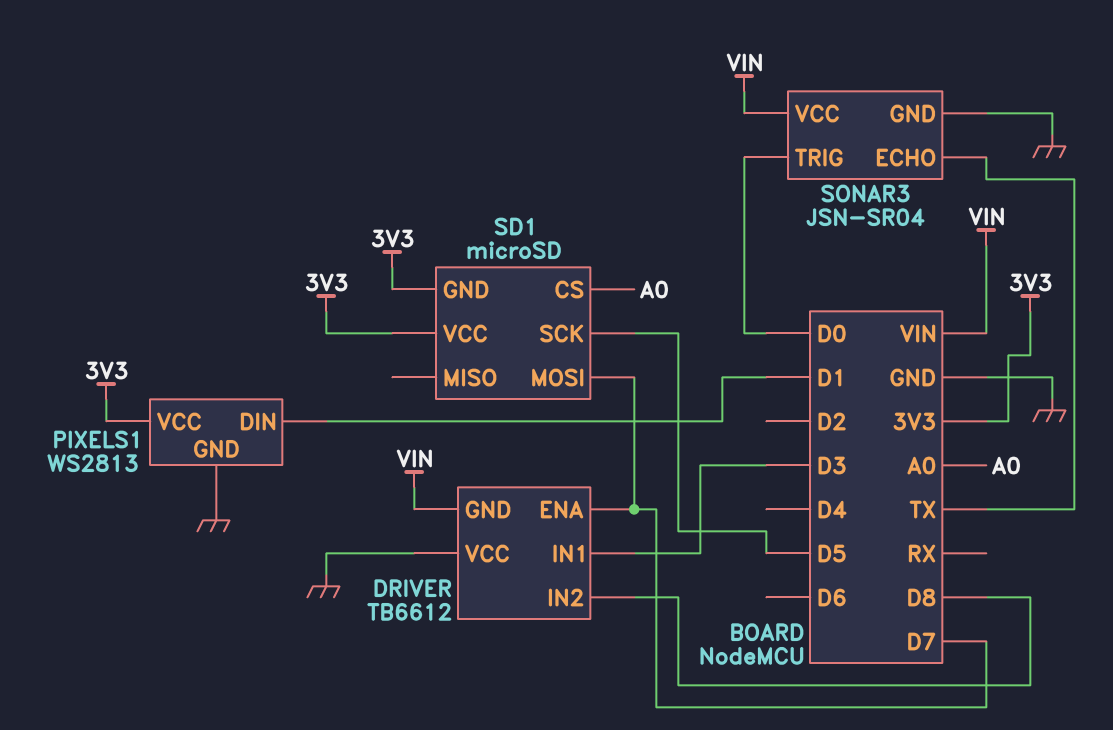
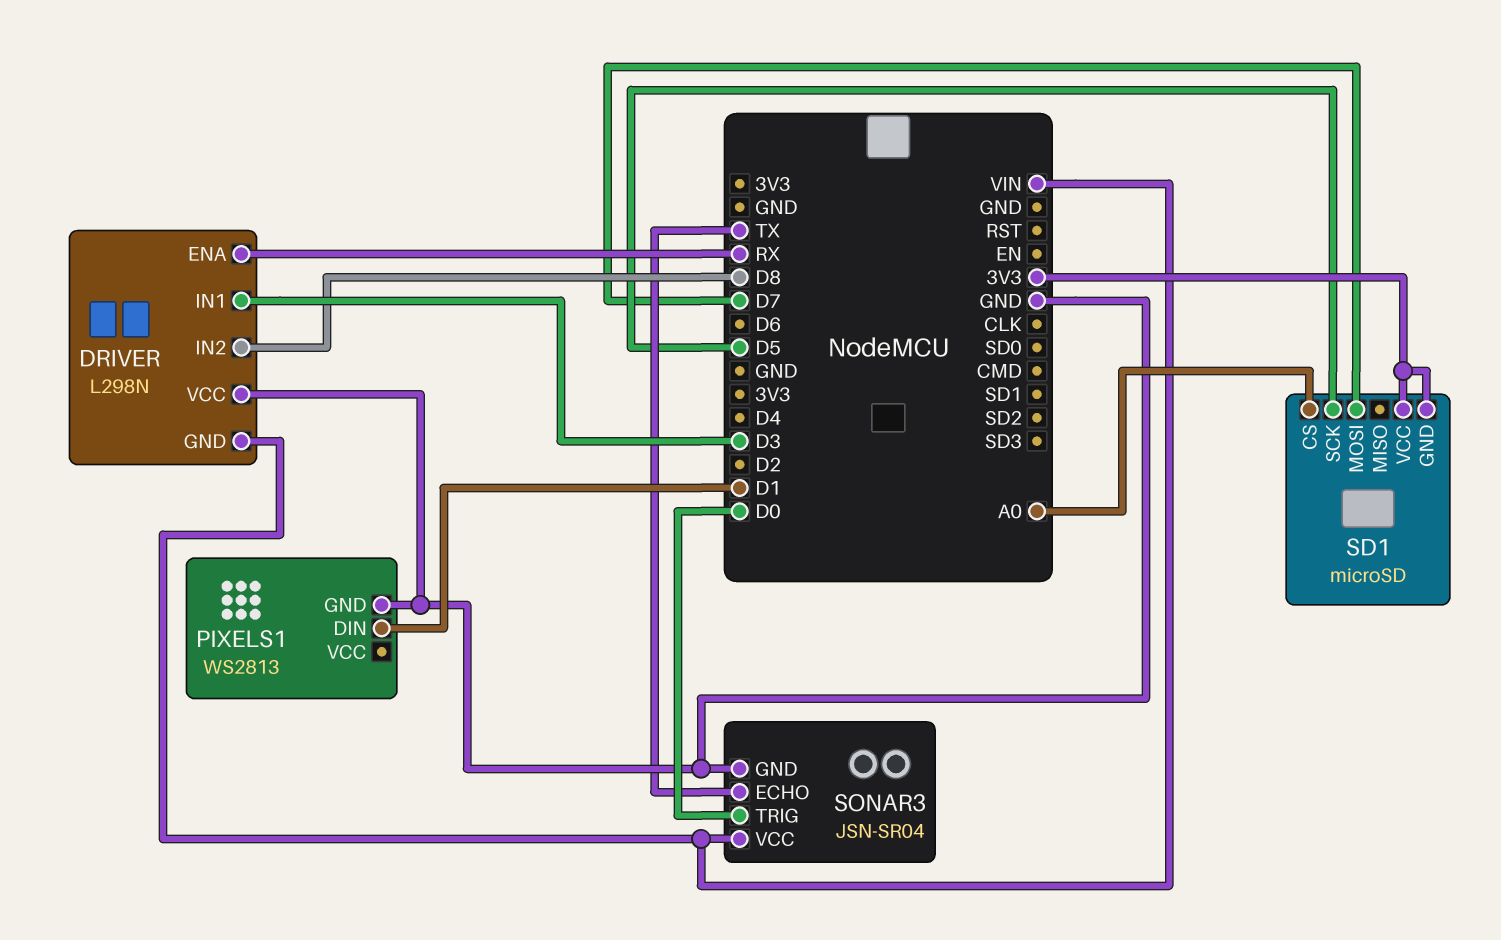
DRIVER: TB6612 -> L298N
DRIVER pin ENA: D7 -> RX
PIXELS1 pin VCC: 3V3 -> none

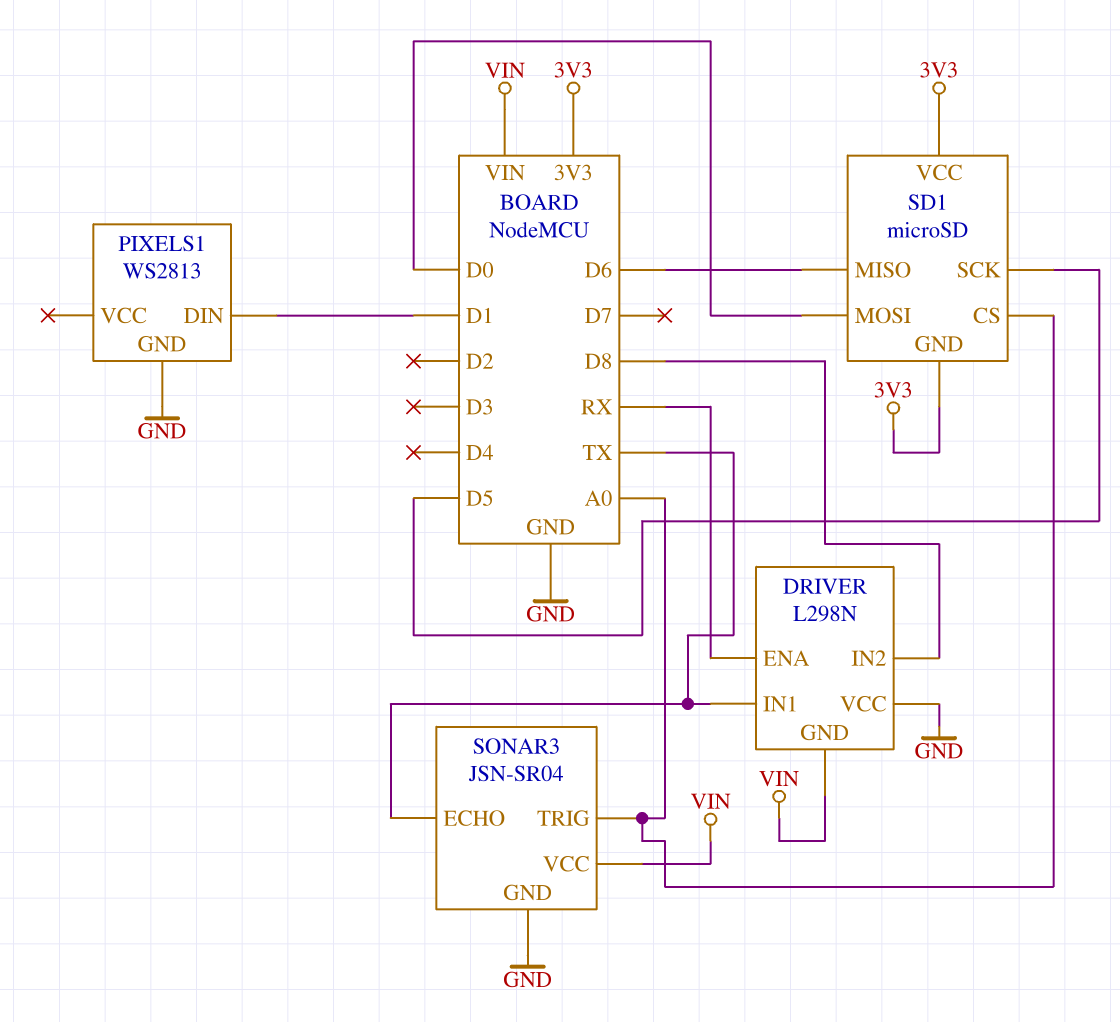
DRIVER pin IN1: D3 -> TX
SD1 pin MISO: none -> D6
SD1 pin MOSI: D7 -> D0
SONAR3 pin TRIG: D0 -> A0

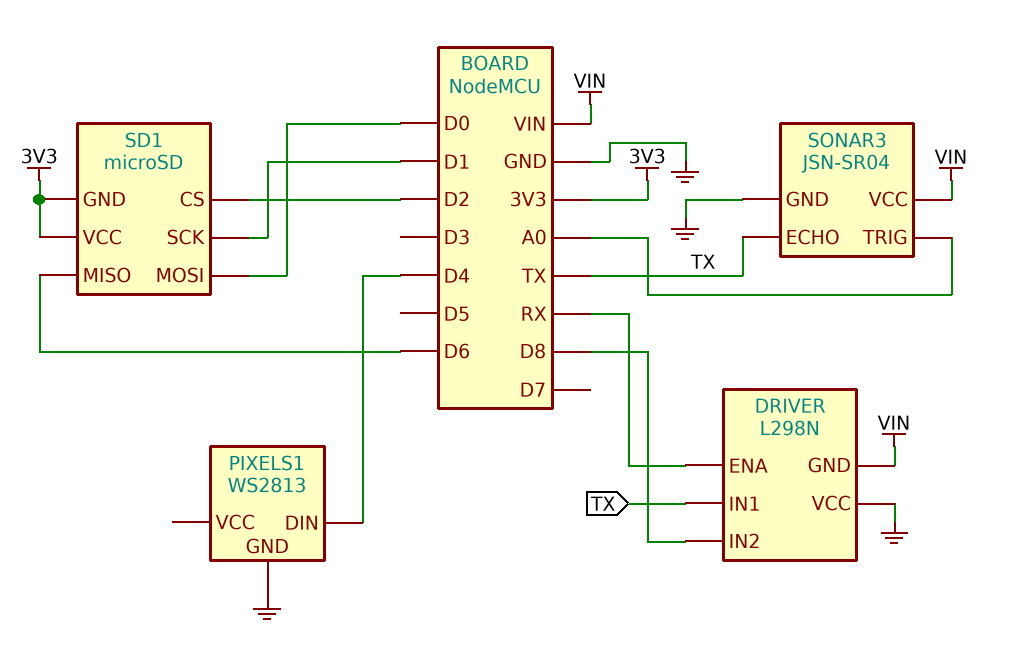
PIXELS1 pin DIN: D1 -> D4
SD1 pin CS: A0 -> D2
SD1 pin SCK: D5 -> D1

